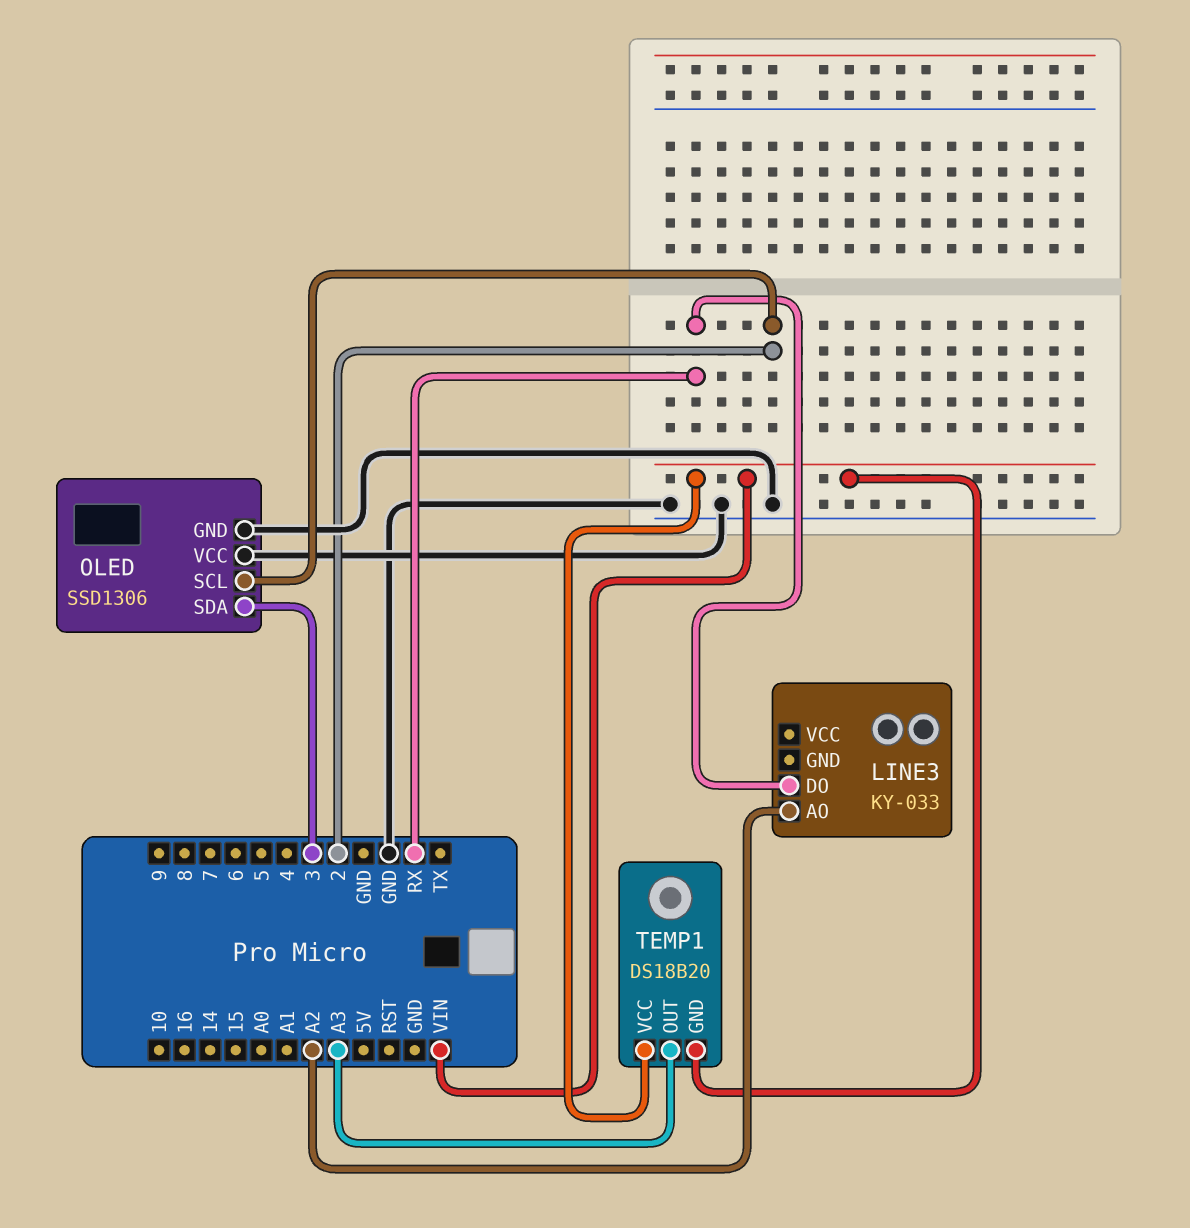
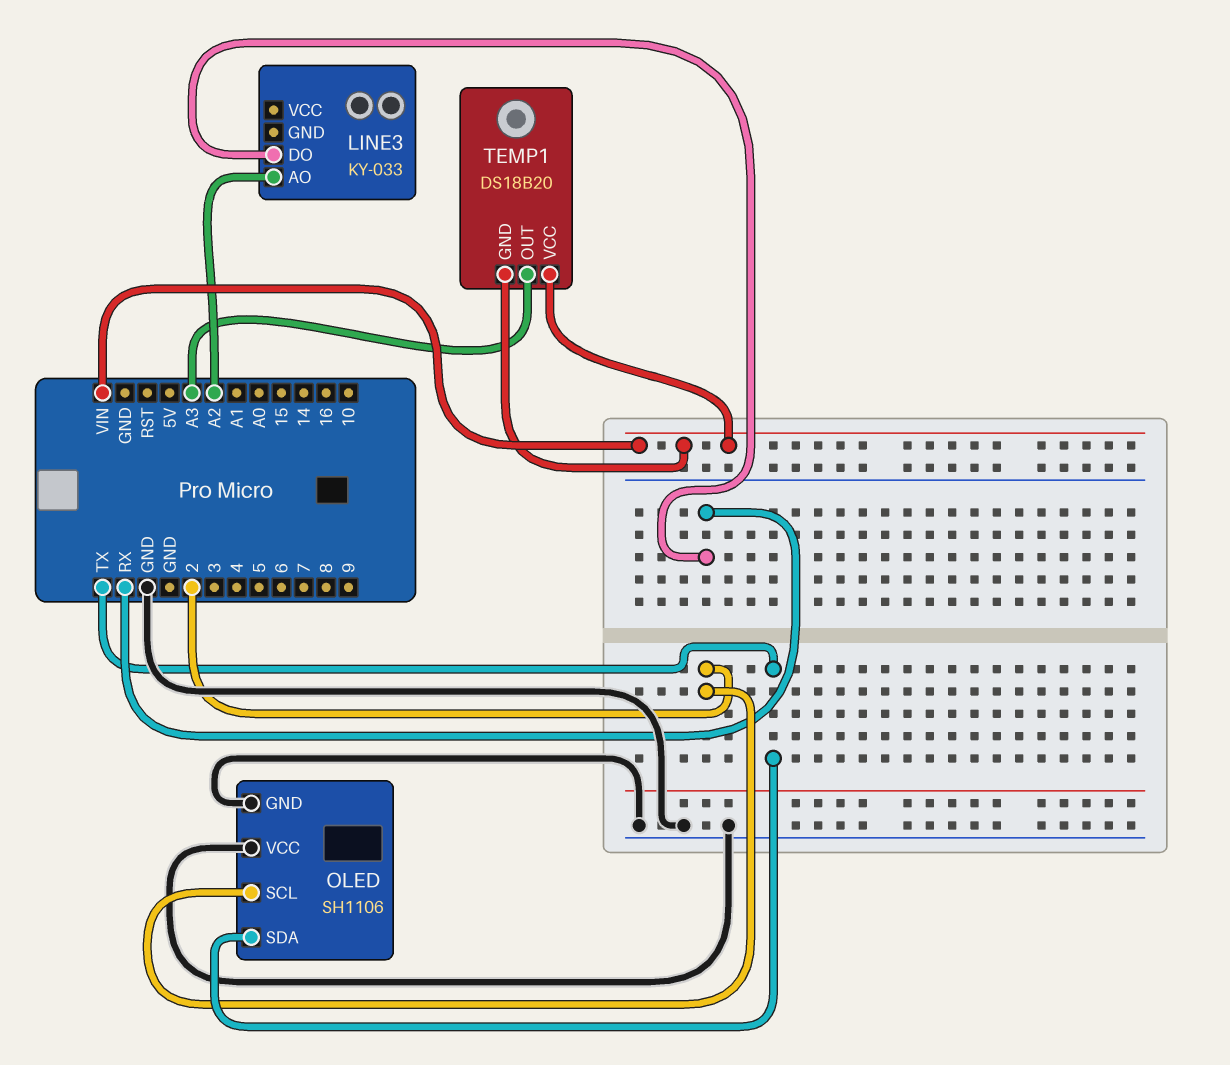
OLED: SSD1306 -> SH1106
OLED pin SDA: 3 -> TX

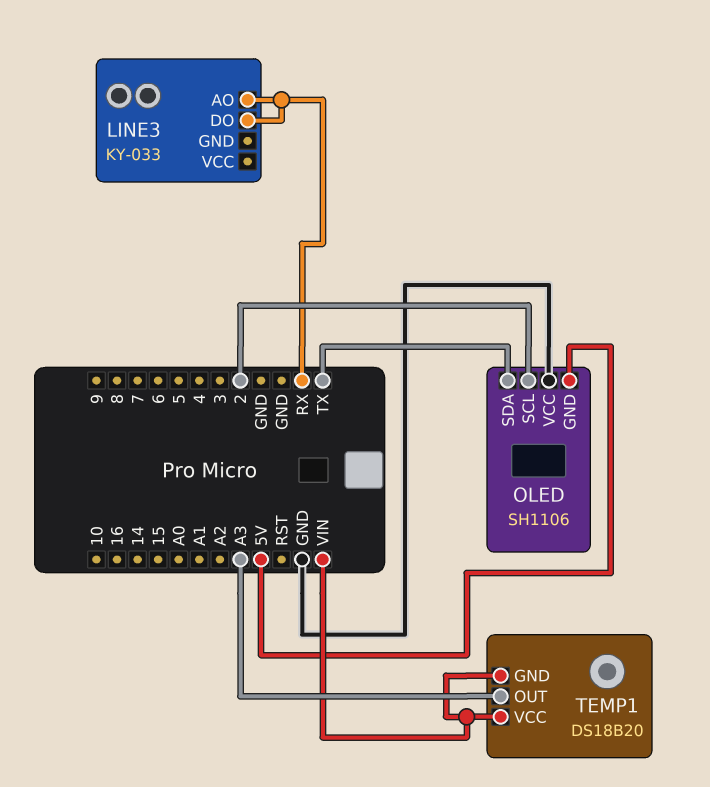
LINE3 pin AO: A2 -> RX
OLED pin GND: GND -> 5V

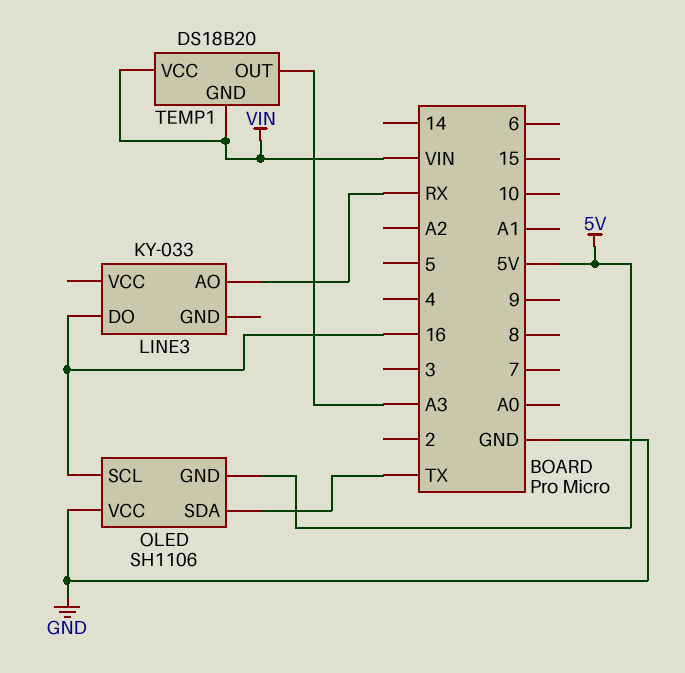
LINE3 pin DO: RX -> 16
OLED pin SCL: 2 -> 16

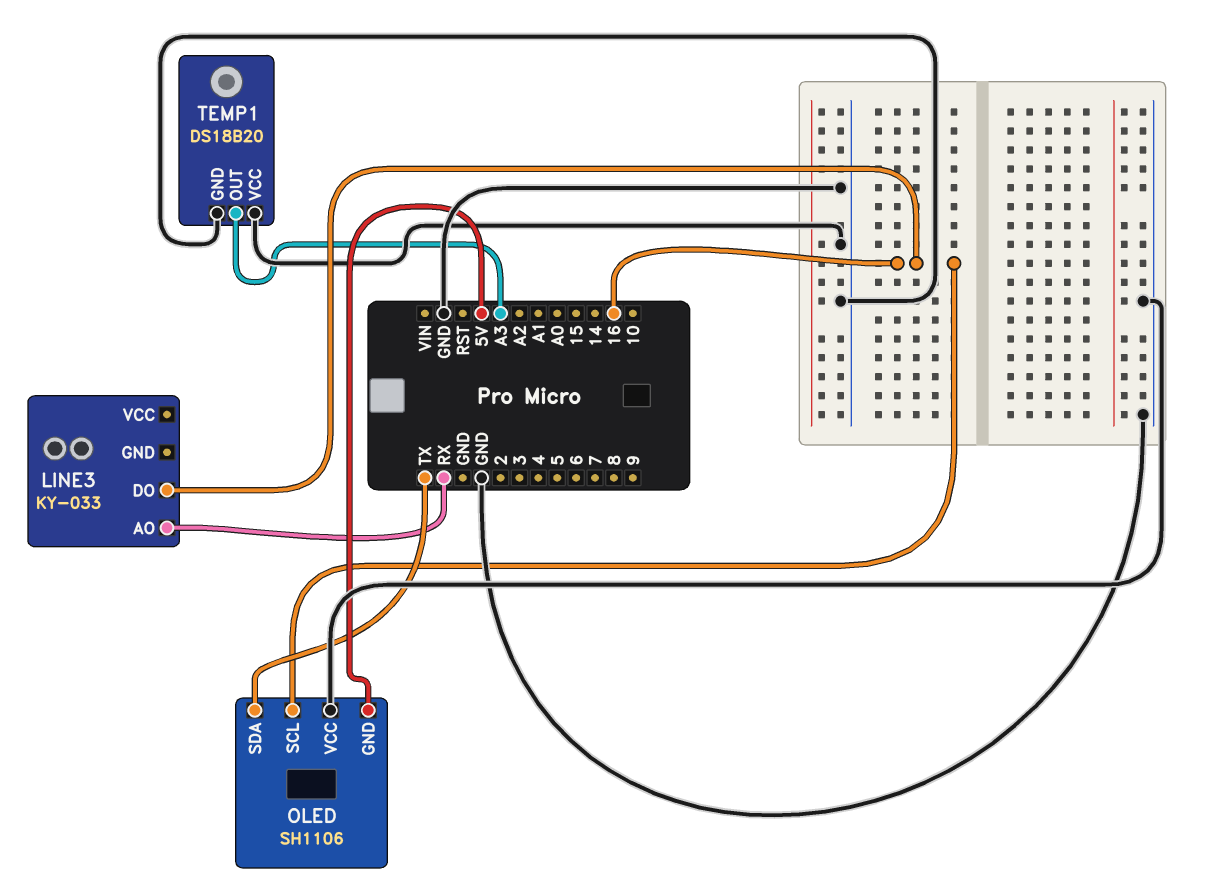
TEMP1 pin GND: VIN -> GND
TEMP1 pin VCC: VIN -> GND

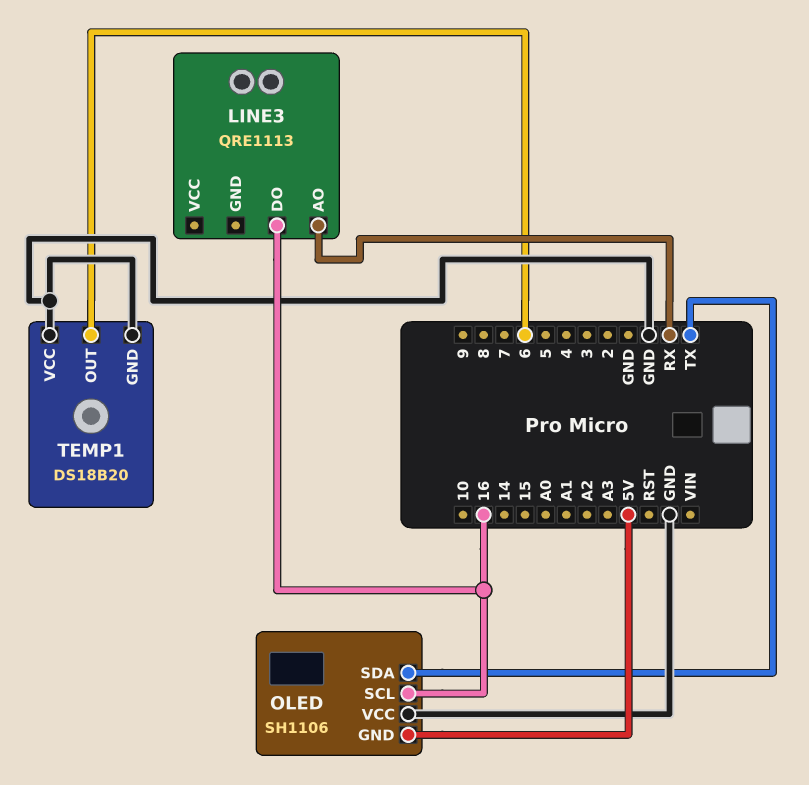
LINE3: KY-033 -> QRE1113
TEMP1 pin OUT: A3 -> 6

